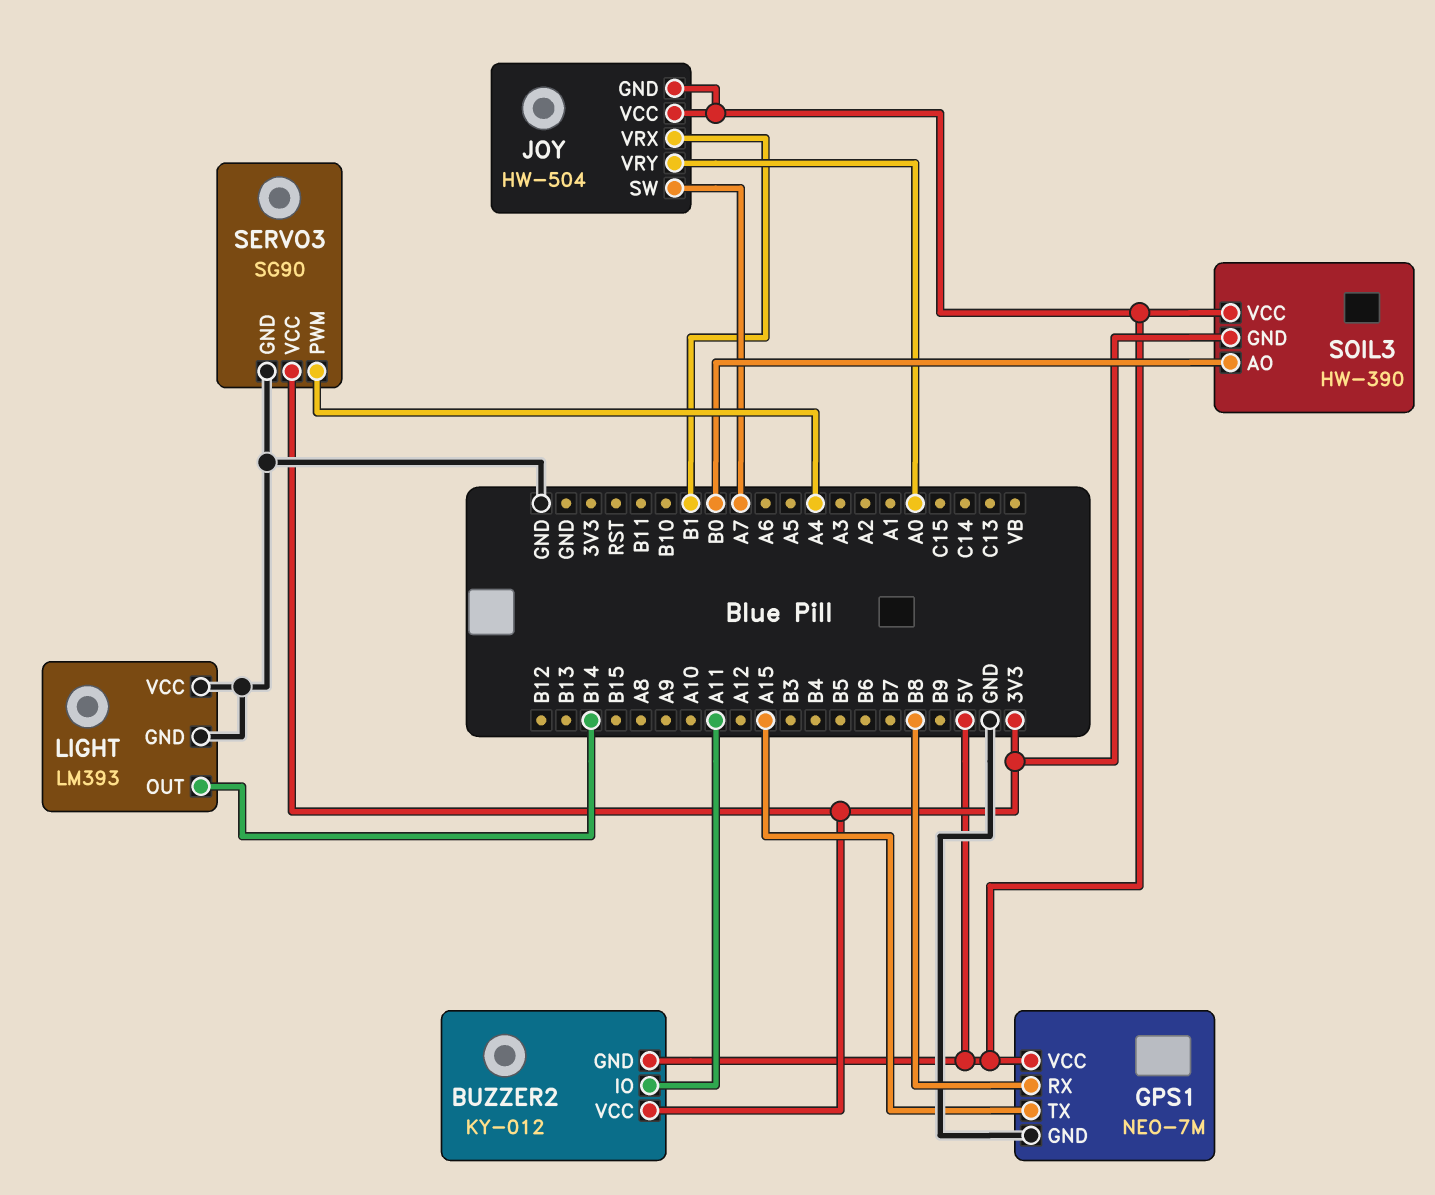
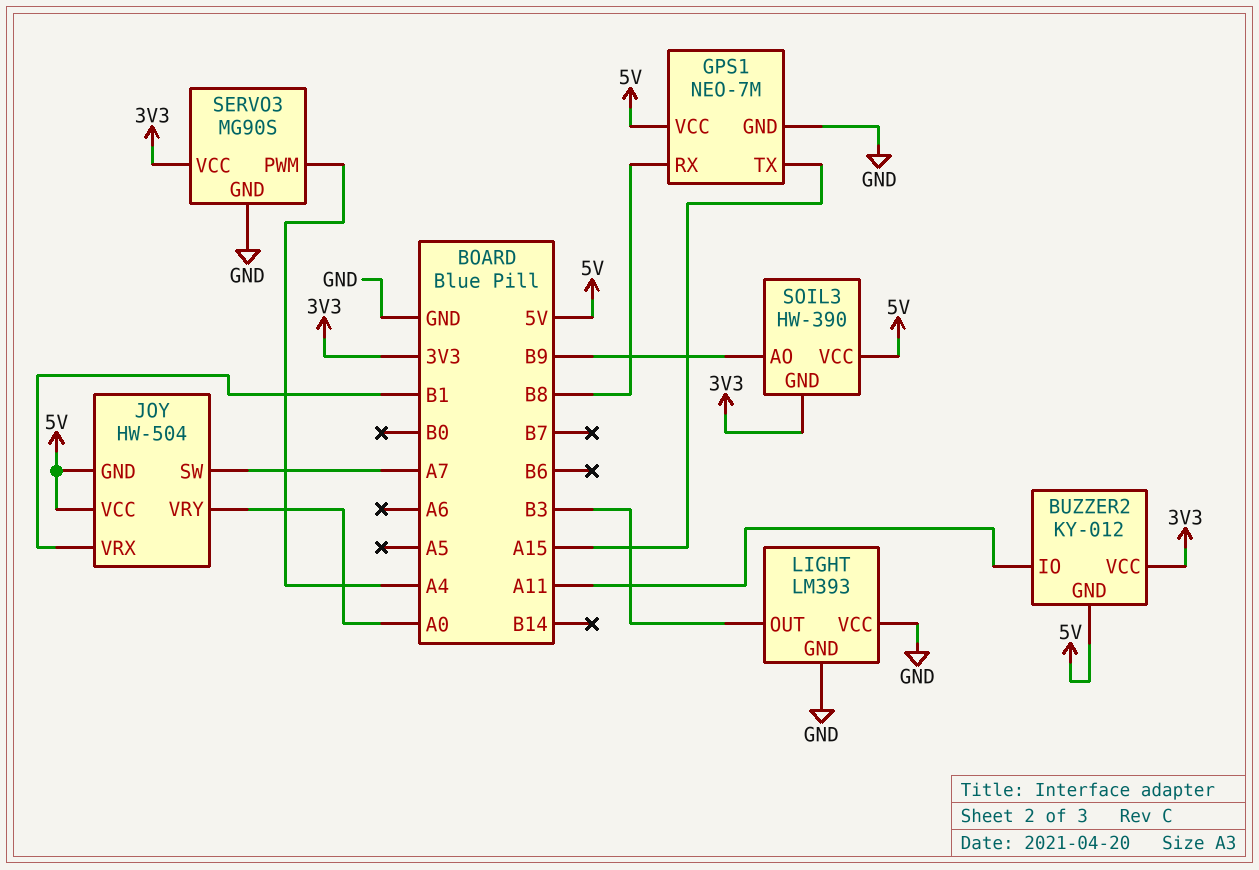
LIGHT pin OUT: B14 -> B3
SERVO3: SG90 -> MG90S
SOIL3 pin AO: B0 -> B9

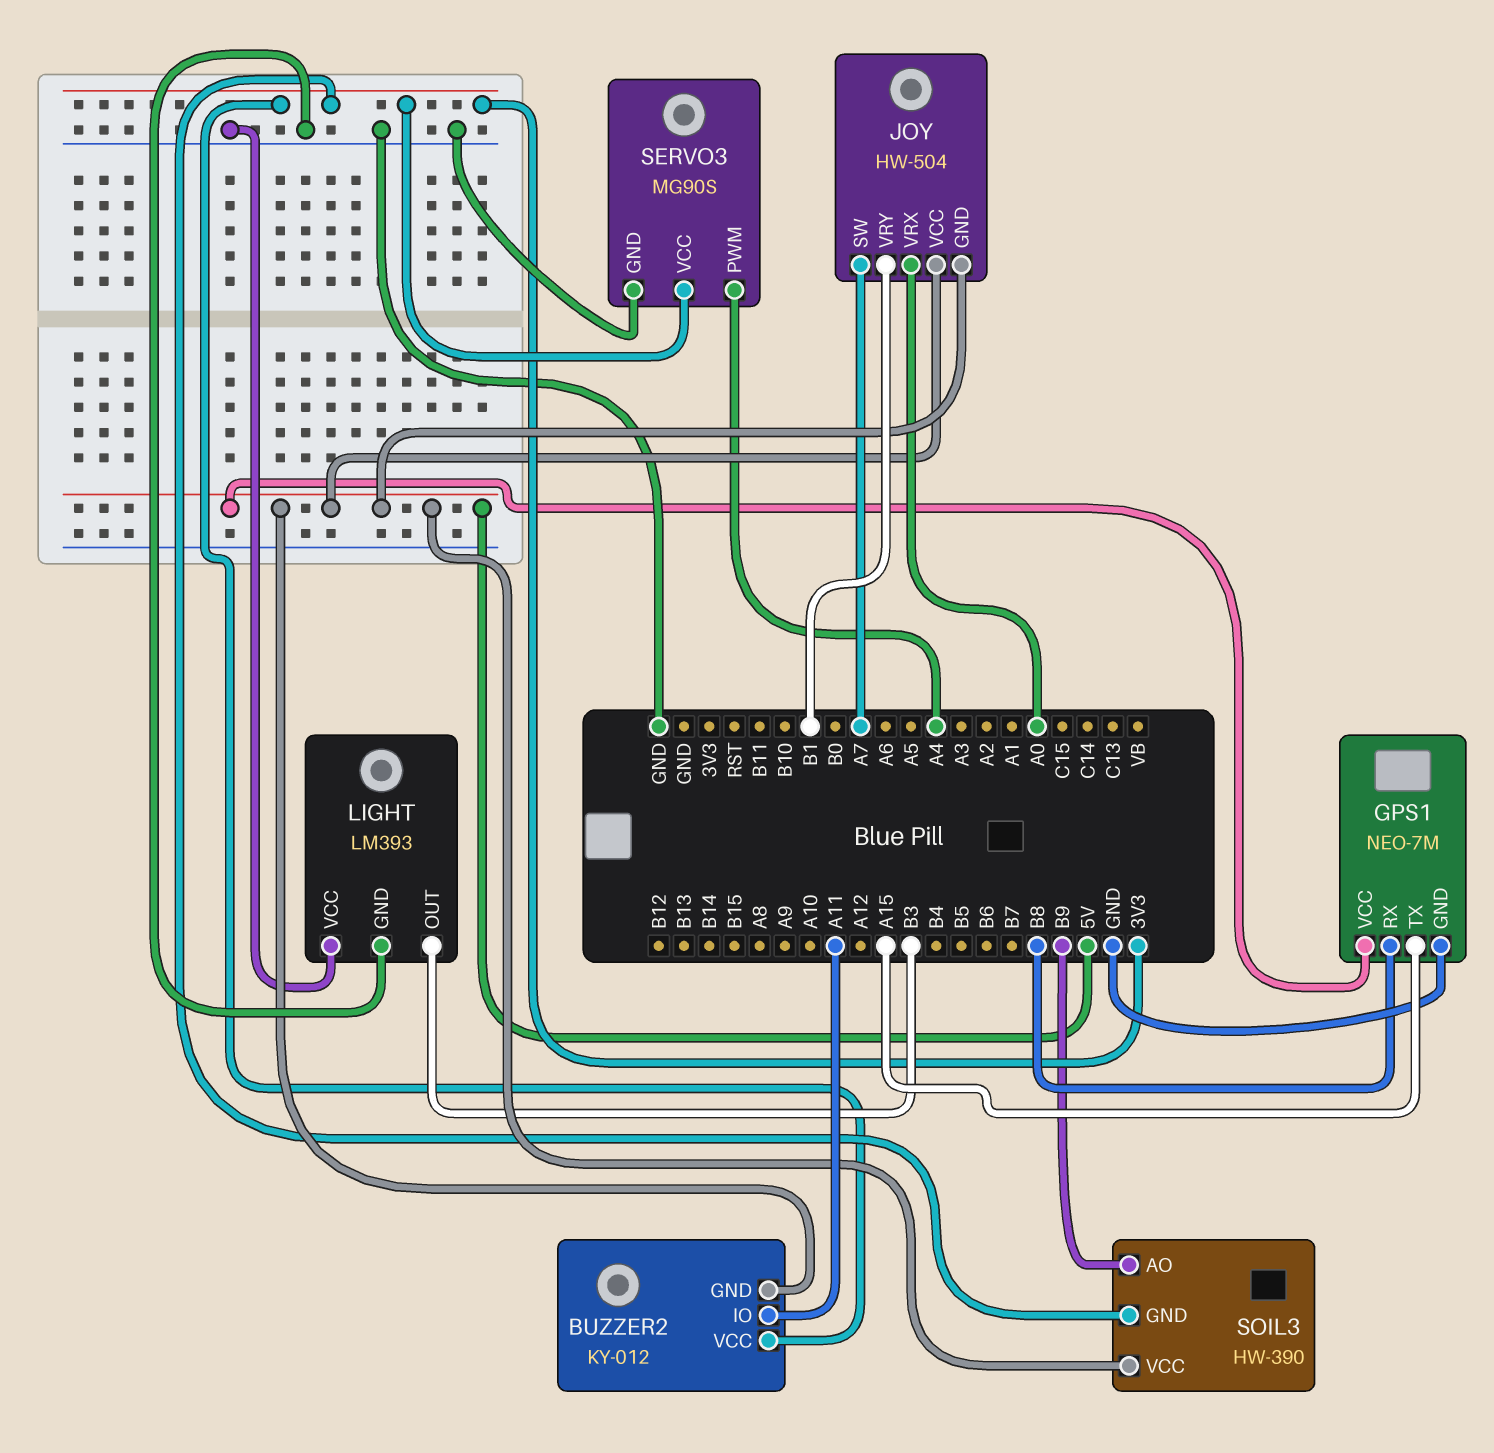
JOY pin VRX: B1 -> A0
JOY pin VRY: A0 -> B1

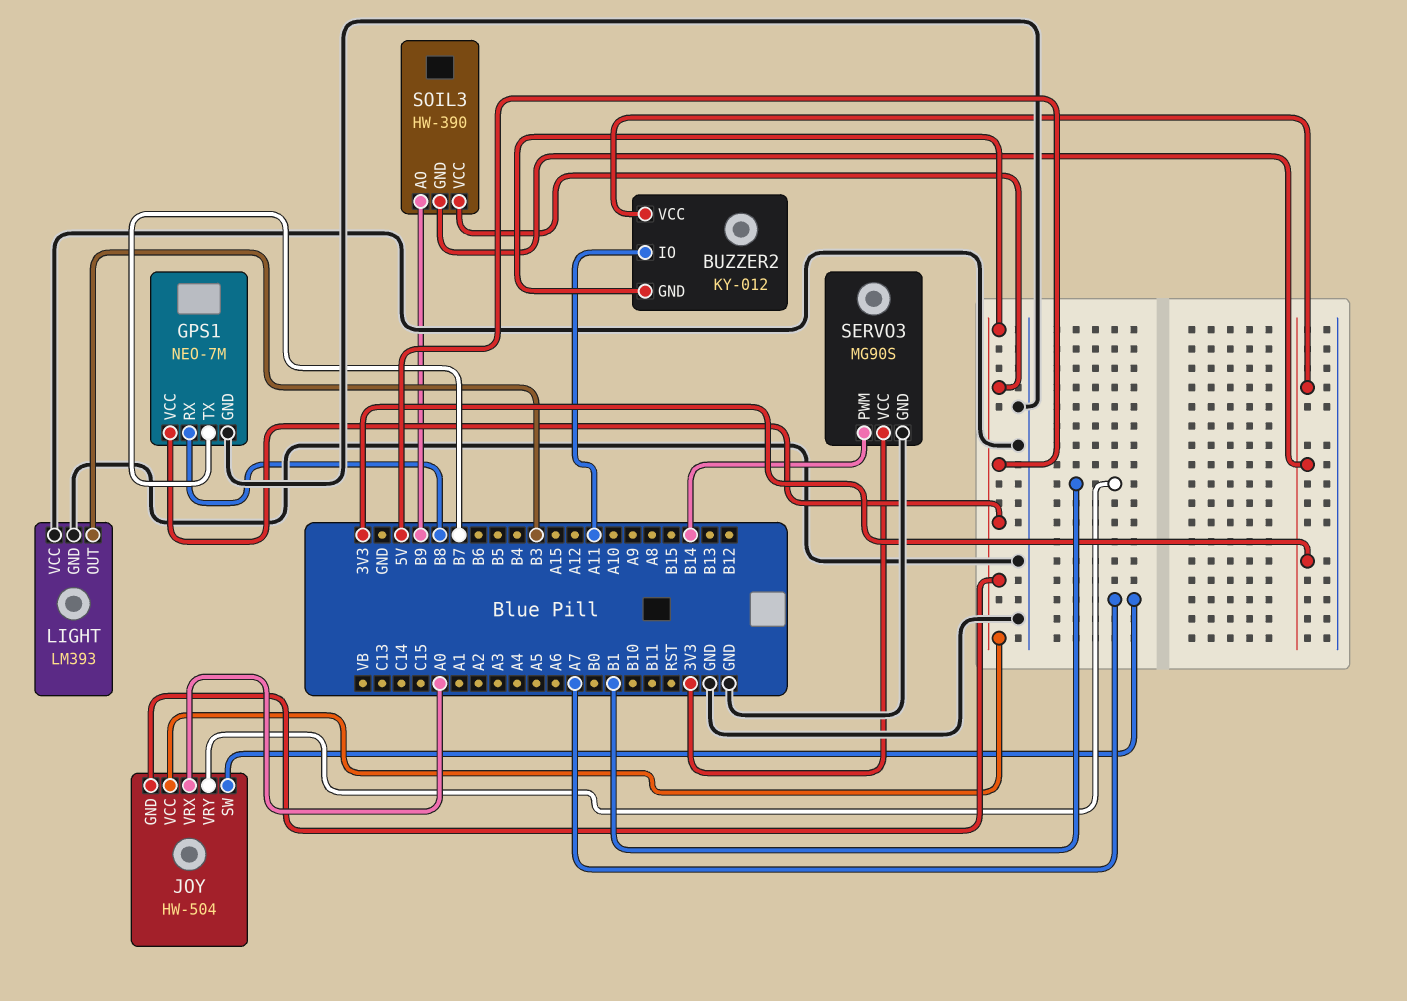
GPS1 pin TX: A15 -> B7
SERVO3 pin PWM: A4 -> B14

